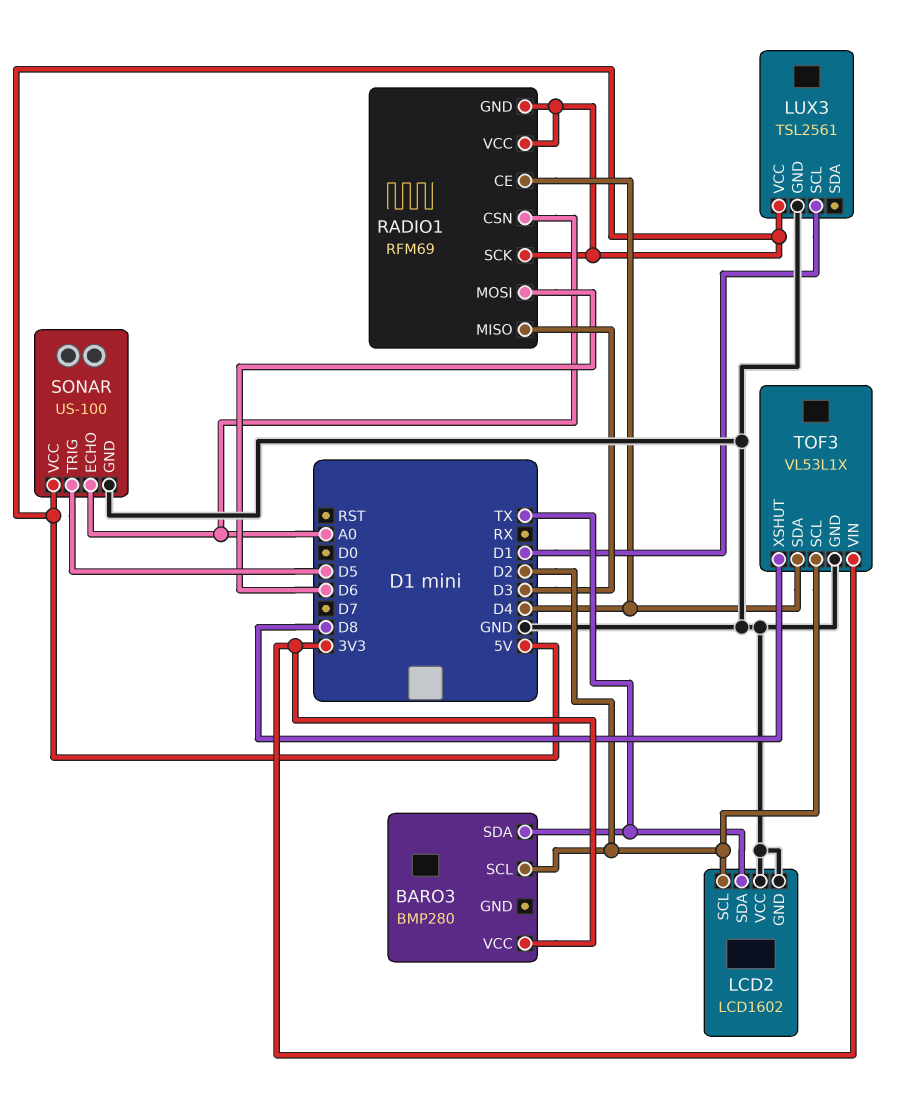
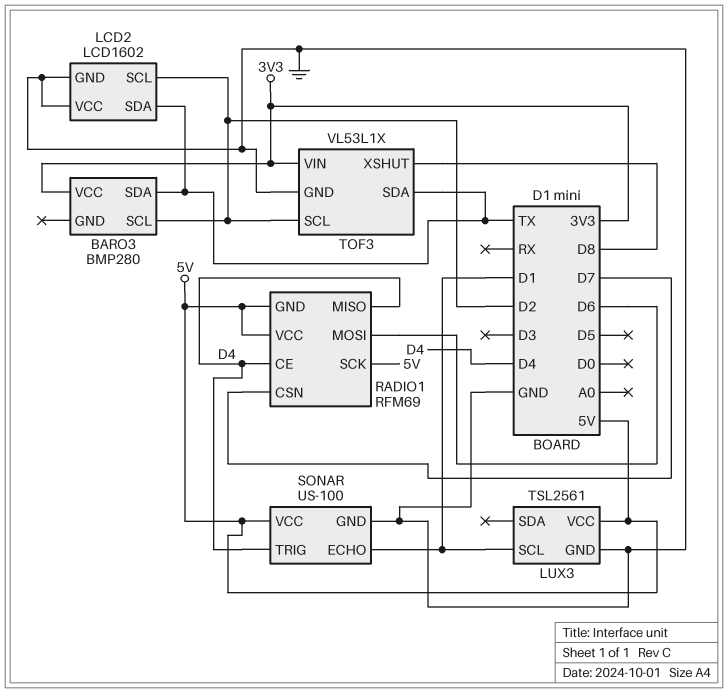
RADIO1 pin CSN: A0 -> D7
RADIO1 pin MISO: D3 -> D4
SONAR pin ECHO: A0 -> D1
SONAR pin TRIG: D5 -> D4
TOF3 pin SDA: D4 -> TX

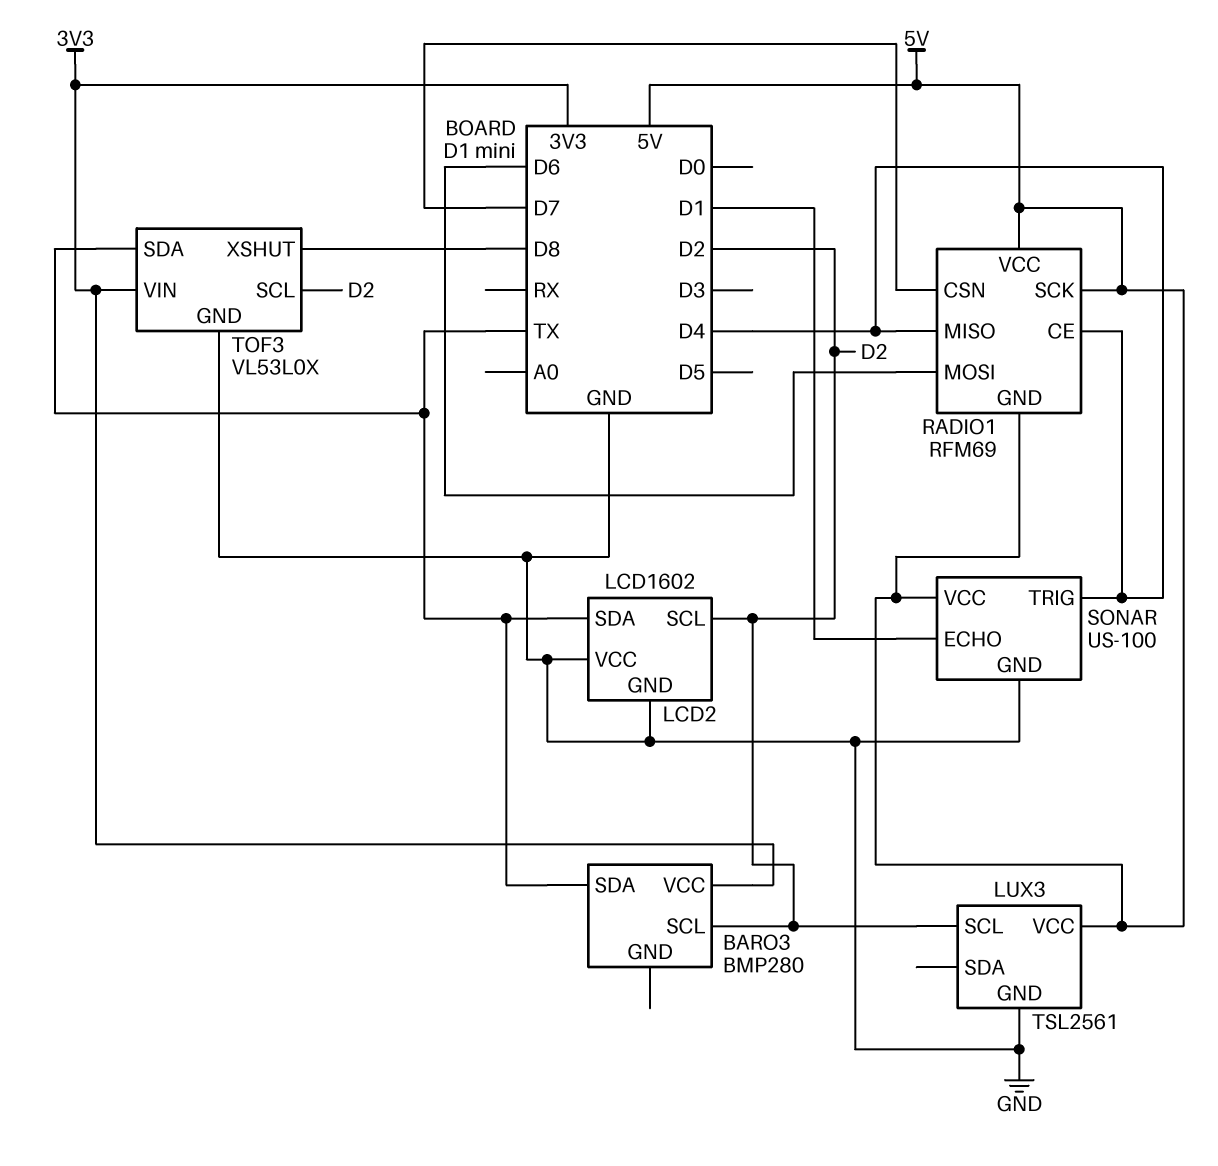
LUX3 pin SCL: D1 -> D2
TOF3: VL53L1X -> VL53L0X

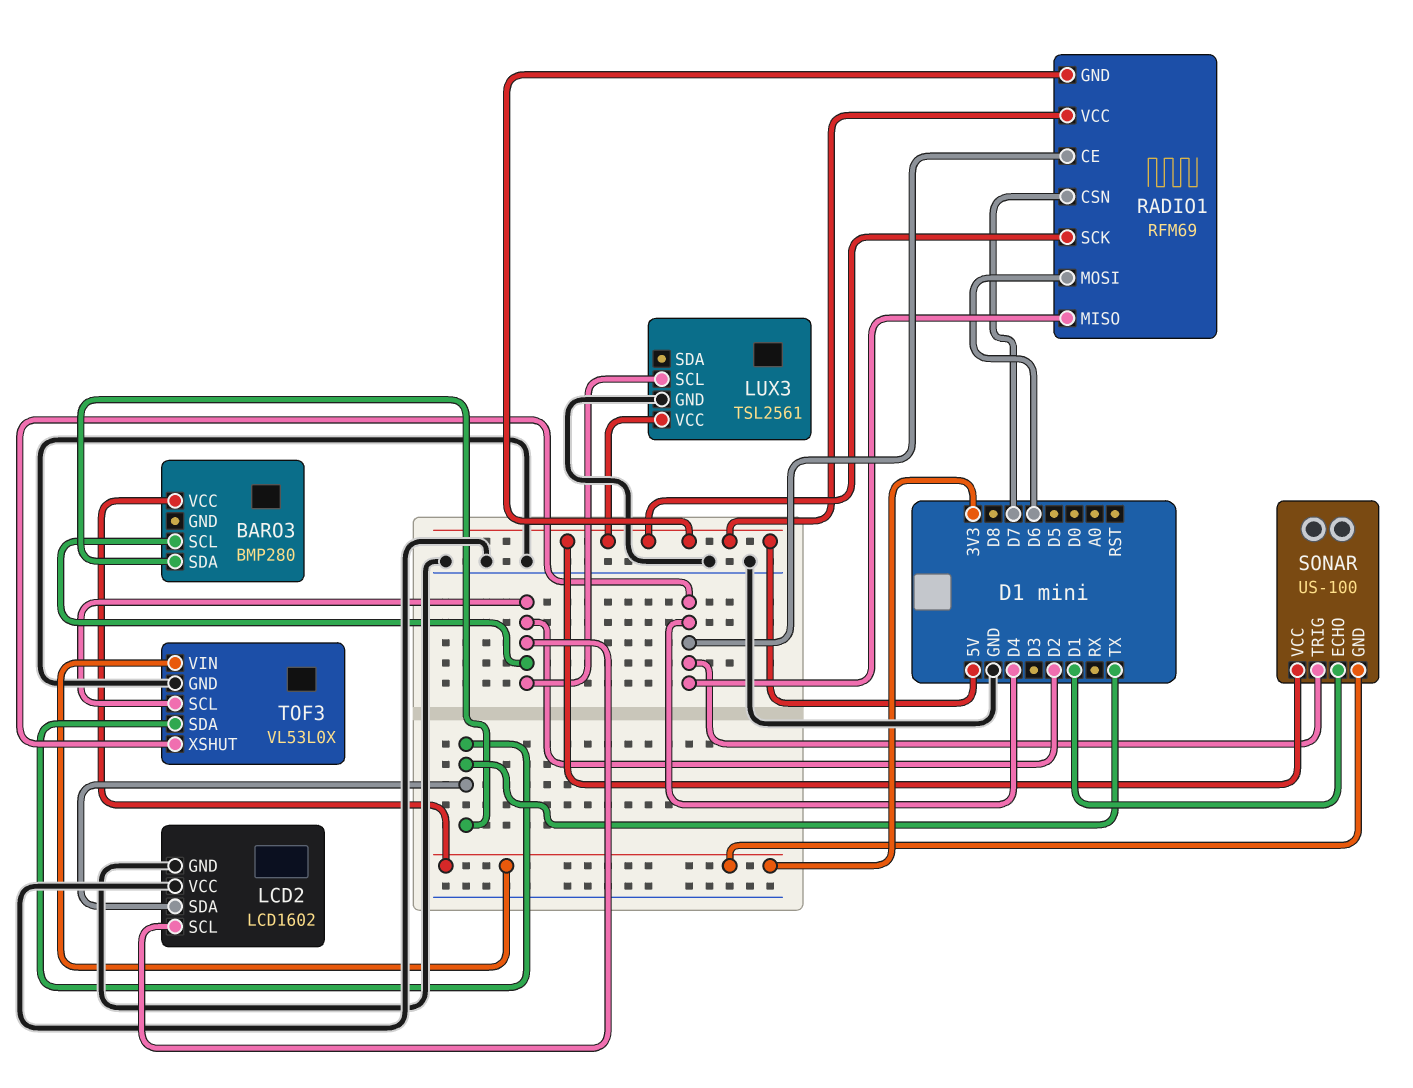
SONAR pin GND: GND -> 3V3
TOF3 pin XSHUT: D8 -> D4

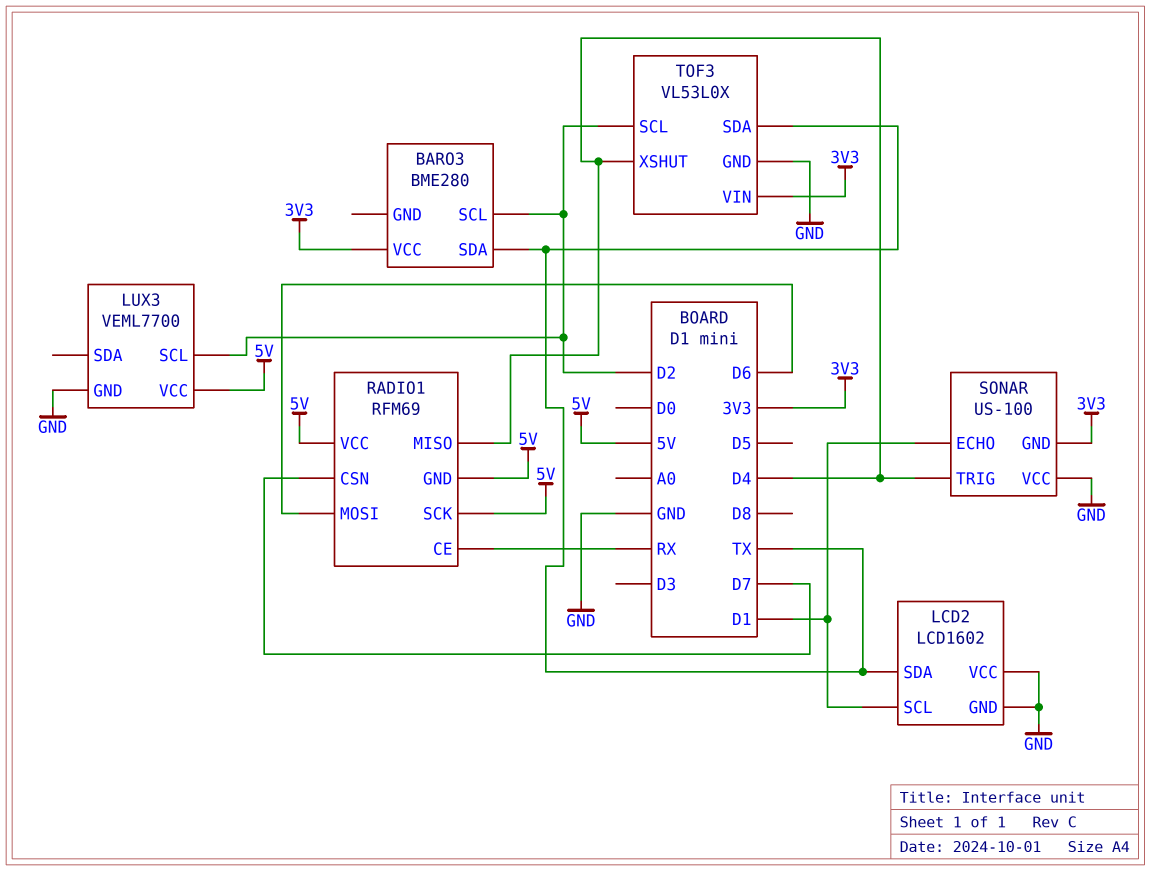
BARO3: BMP280 -> BME280
LCD2 pin SCL: D2 -> D1
LUX3: TSL2561 -> VEML7700
RADIO1 pin CE: D4 -> RX
SONAR pin VCC: 5V -> GND

